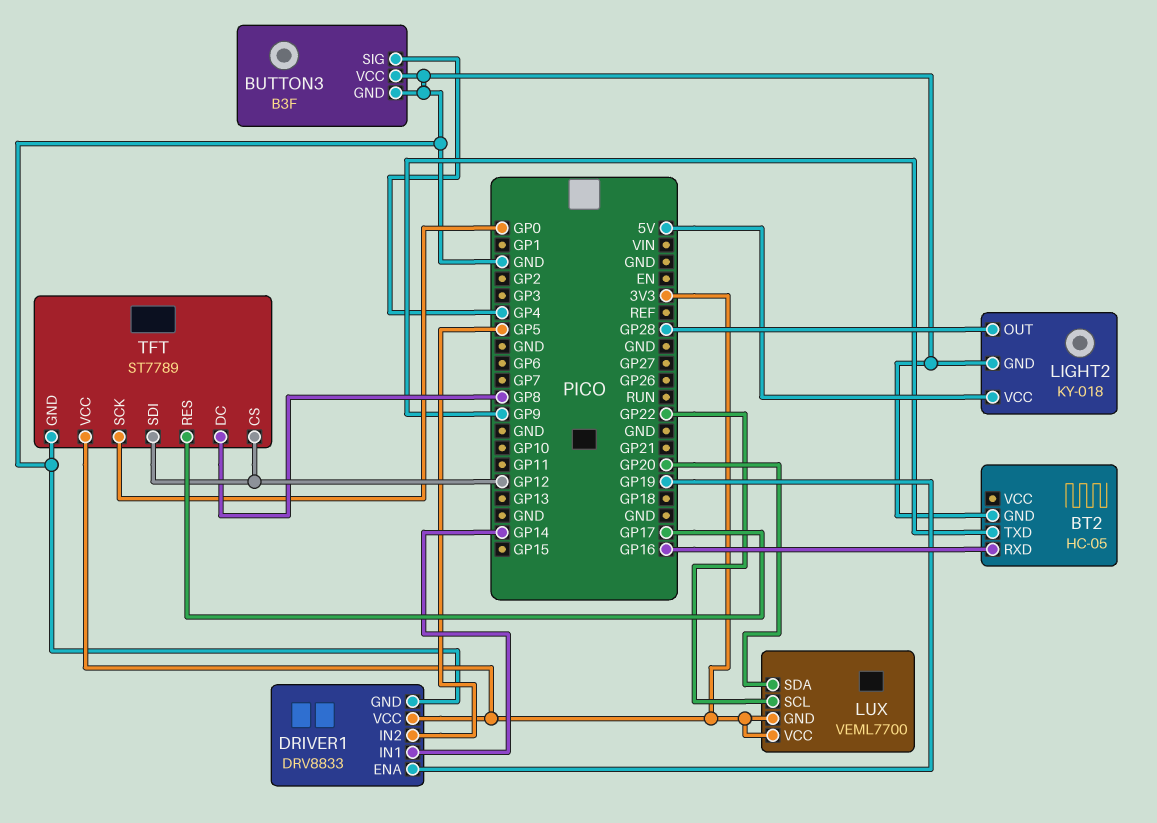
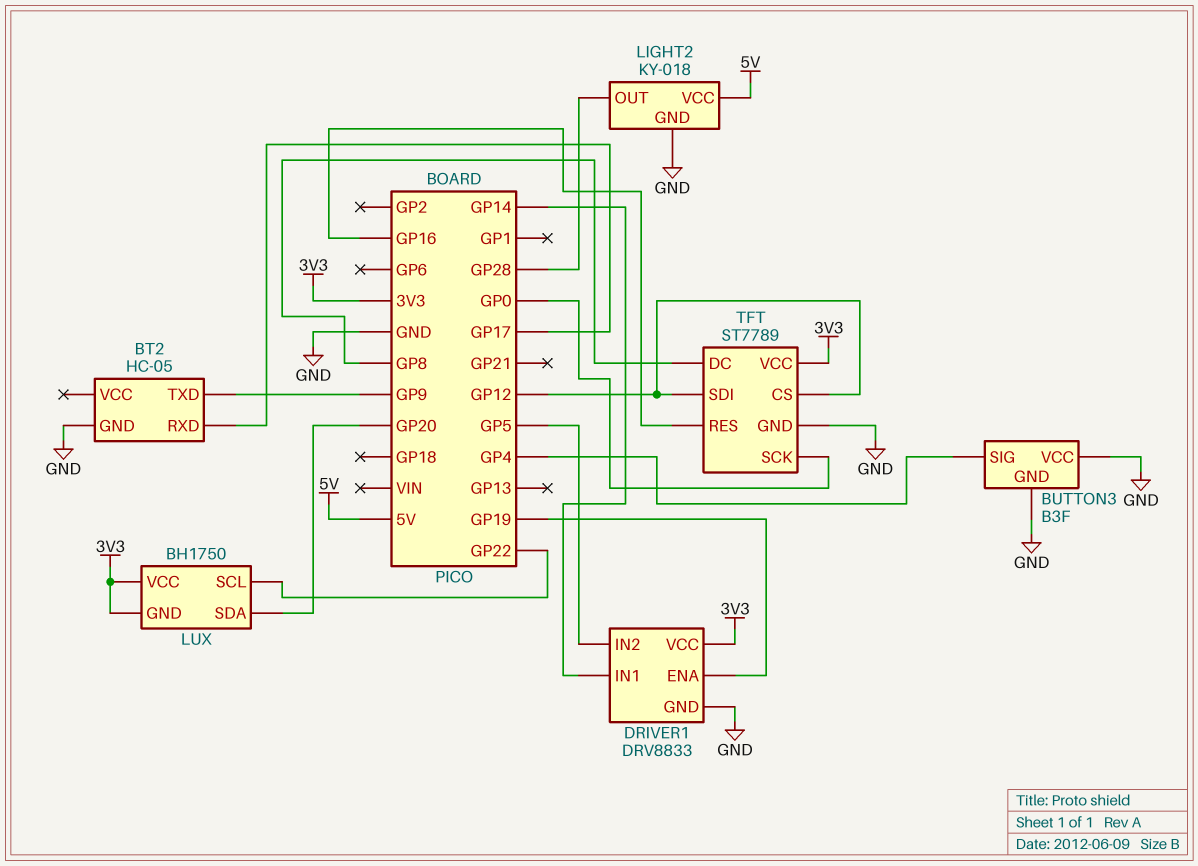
BT2 pin RXD: GP16 -> GP17
LUX: VEML7700 -> BH1750
TFT pin RES: GP17 -> GP16

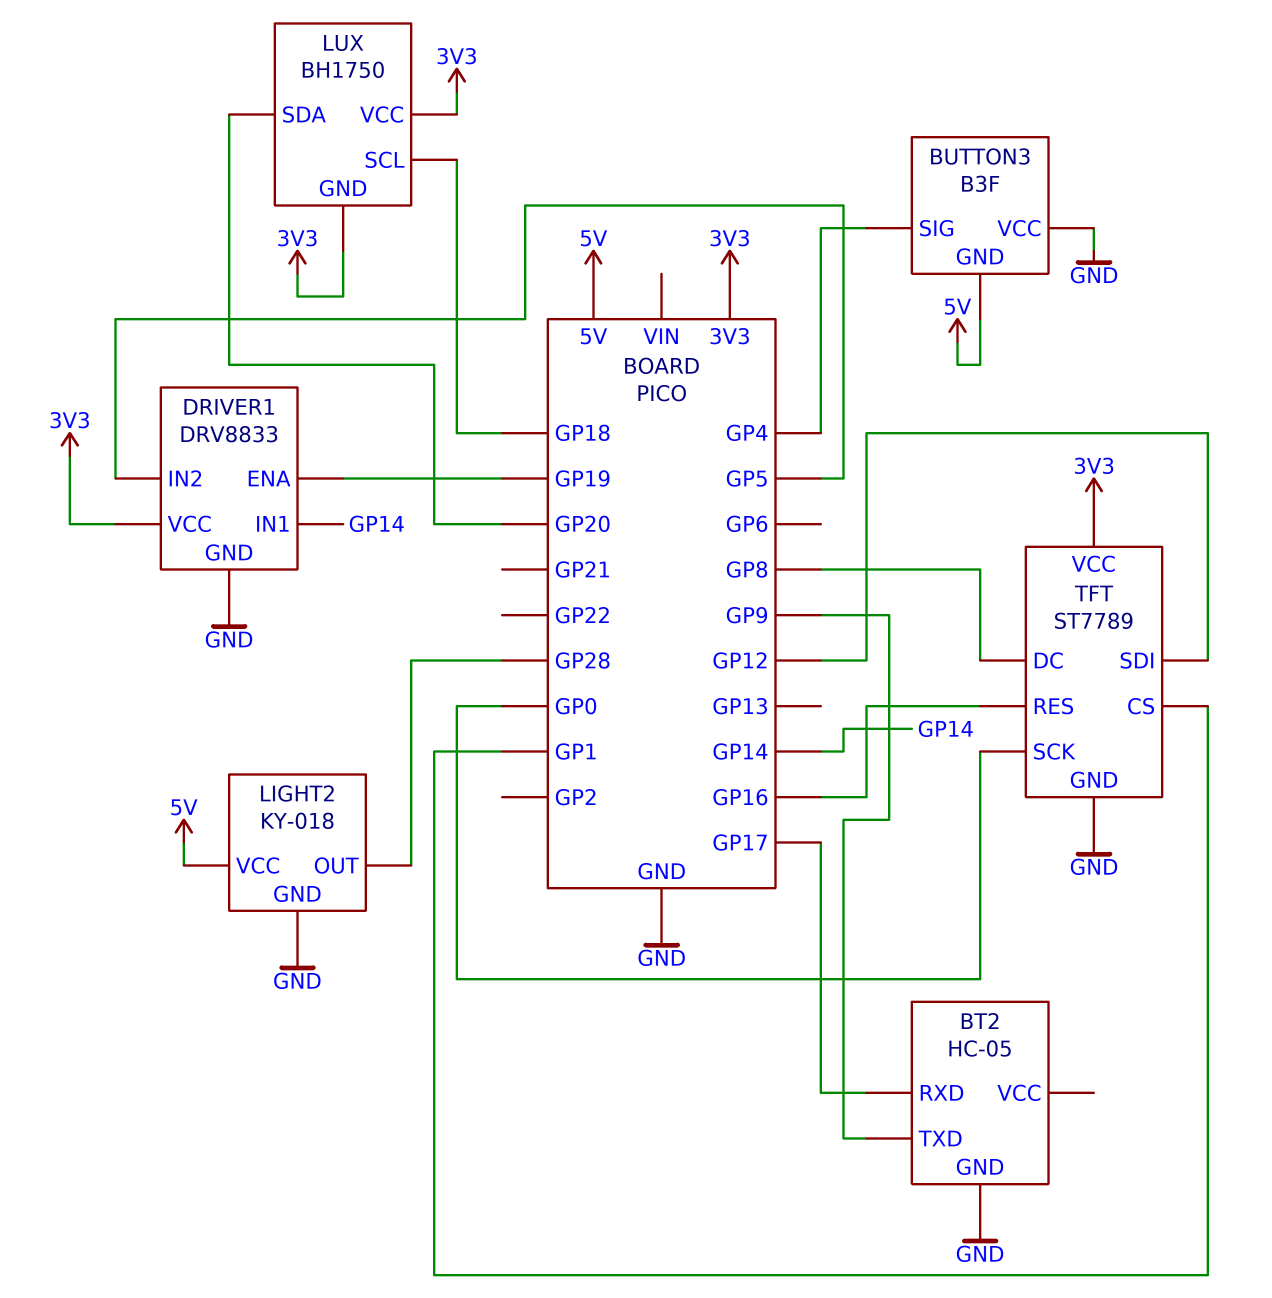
BUTTON3 pin GND: GND -> 5V
LUX pin SCL: GP22 -> GP18
TFT pin CS: GP12 -> GP1

